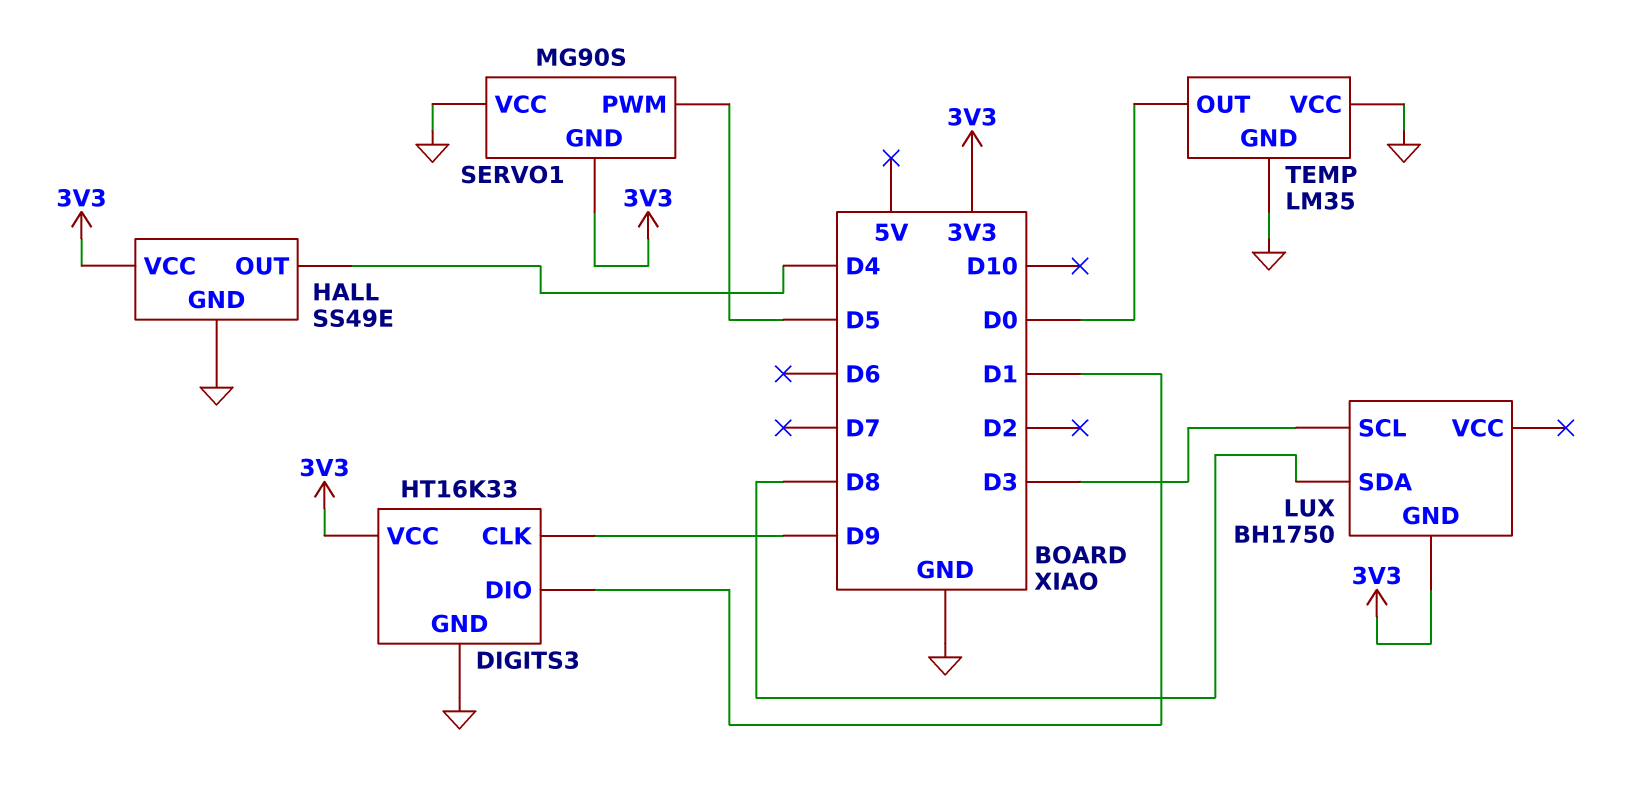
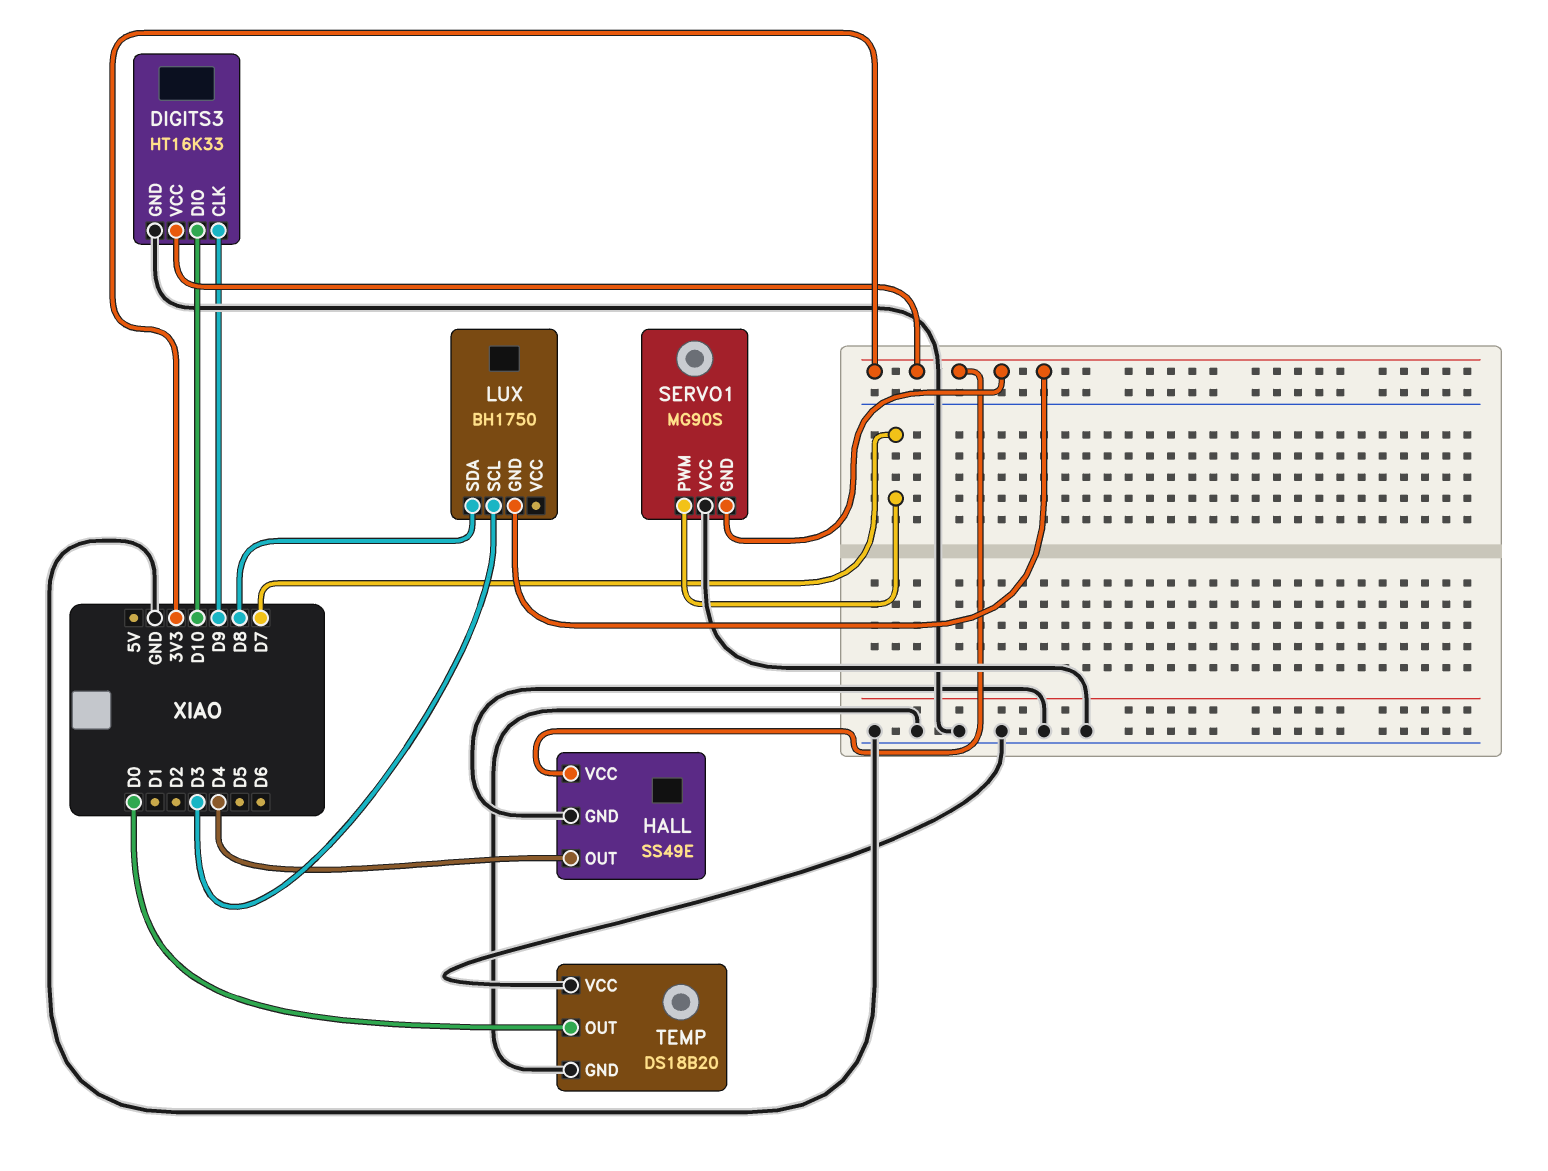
DIGITS3 pin DIO: D1 -> D10
SERVO1 pin PWM: D5 -> D7
TEMP: LM35 -> DS18B20

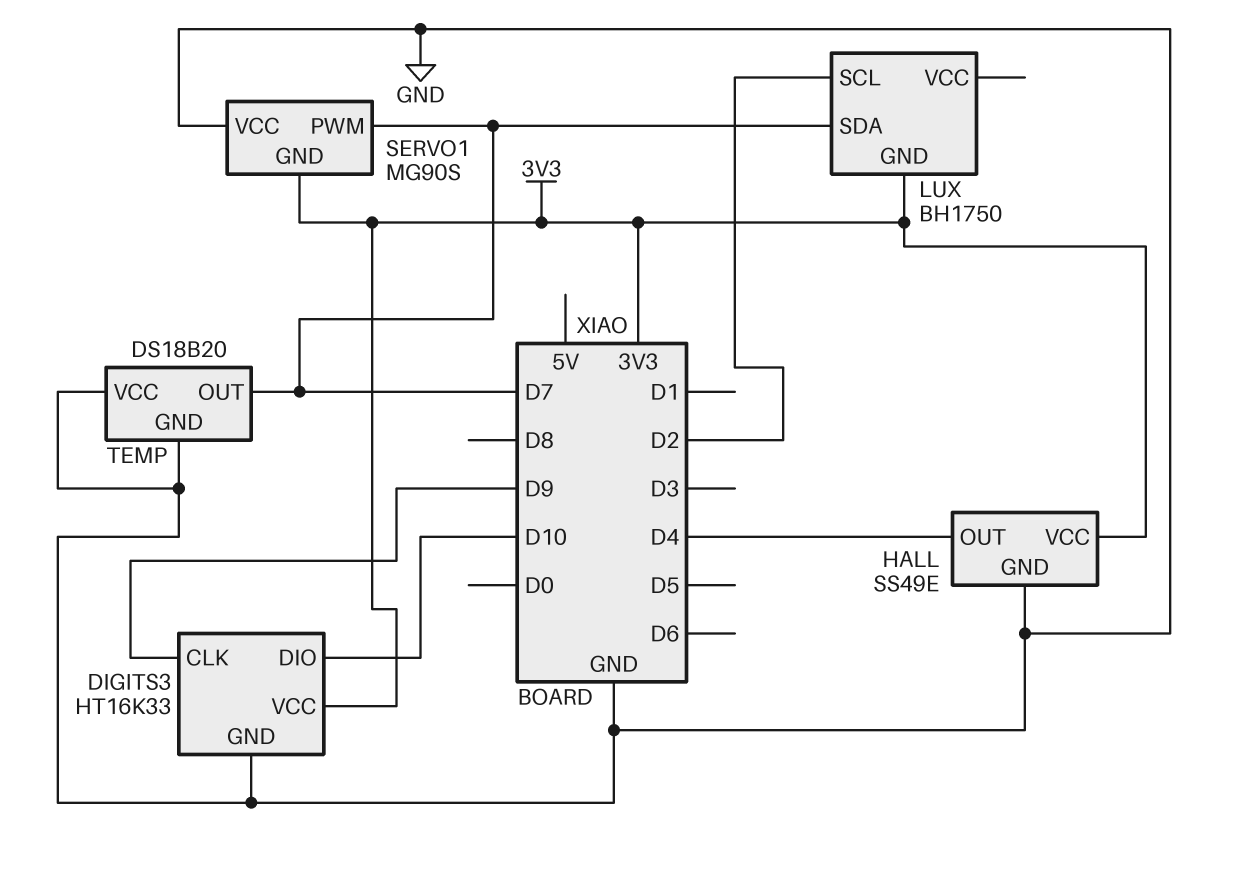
LUX pin SCL: D3 -> D2
LUX pin SDA: D8 -> D7
TEMP pin OUT: D0 -> D7

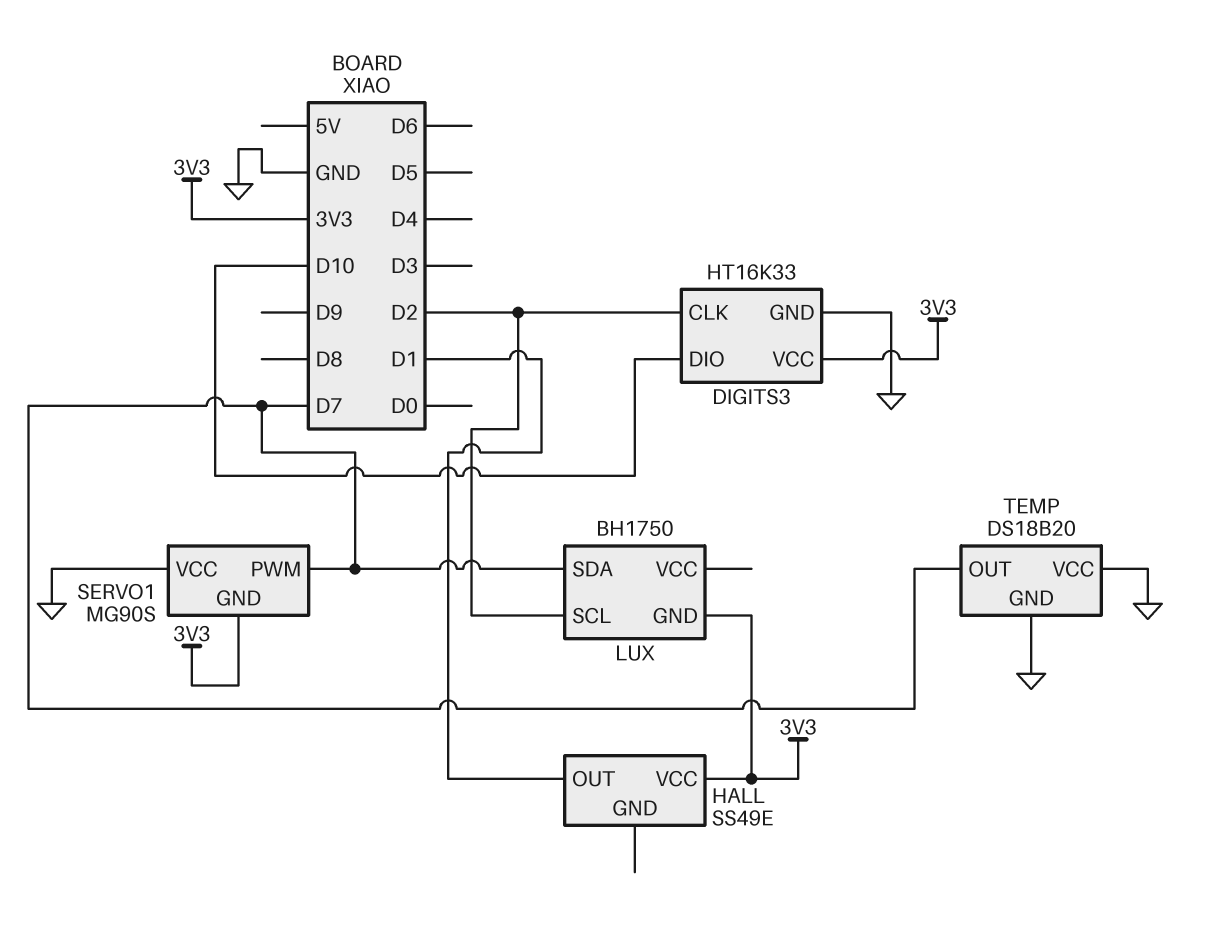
DIGITS3 pin CLK: D9 -> D2
HALL pin GND: GND -> none
HALL pin OUT: D4 -> D1

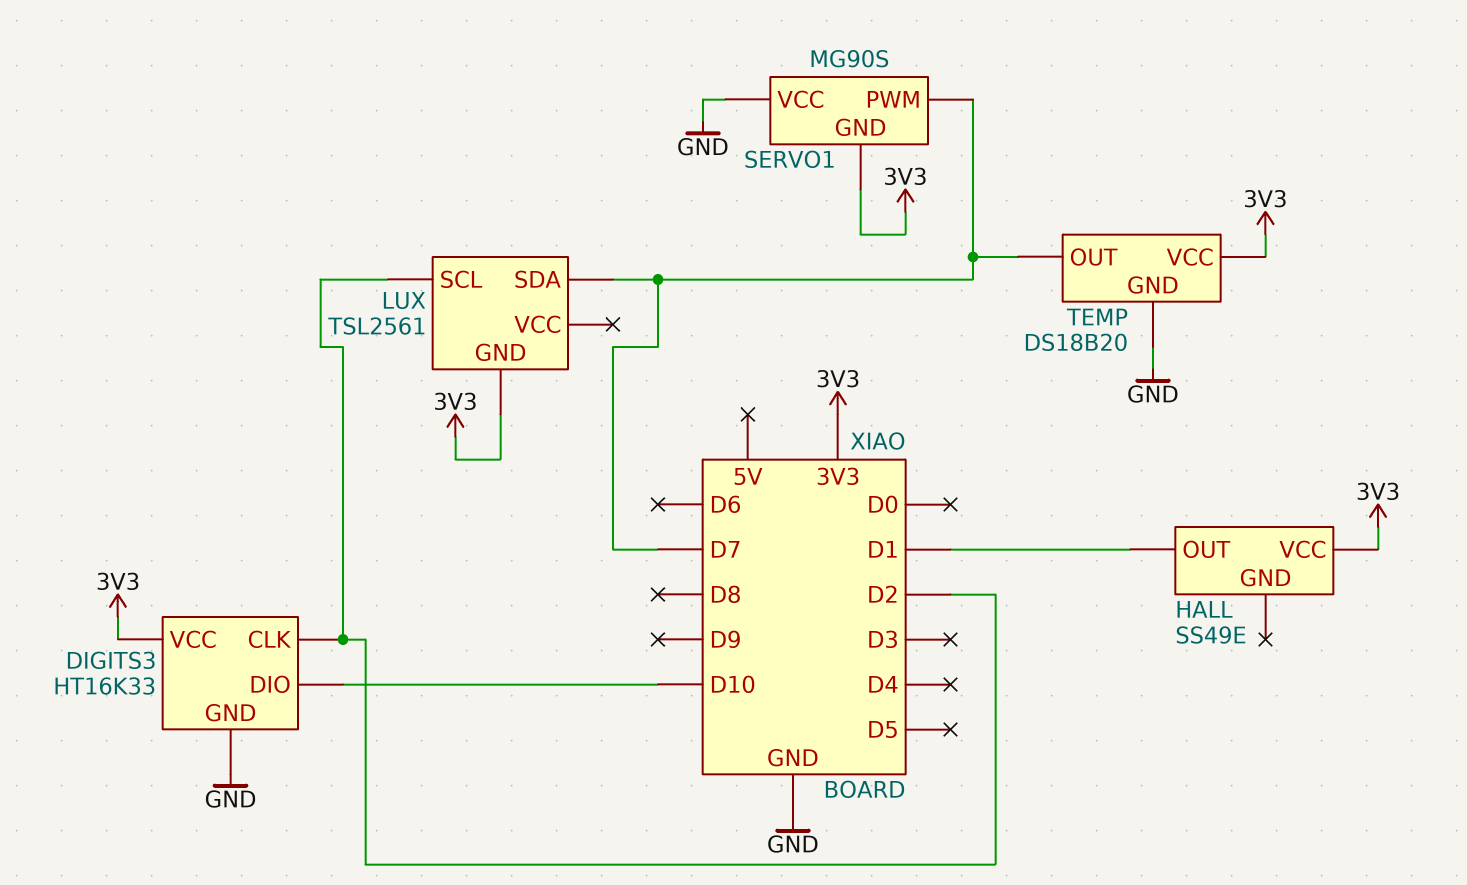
LUX: BH1750 -> TSL2561
TEMP pin VCC: GND -> 3V3

